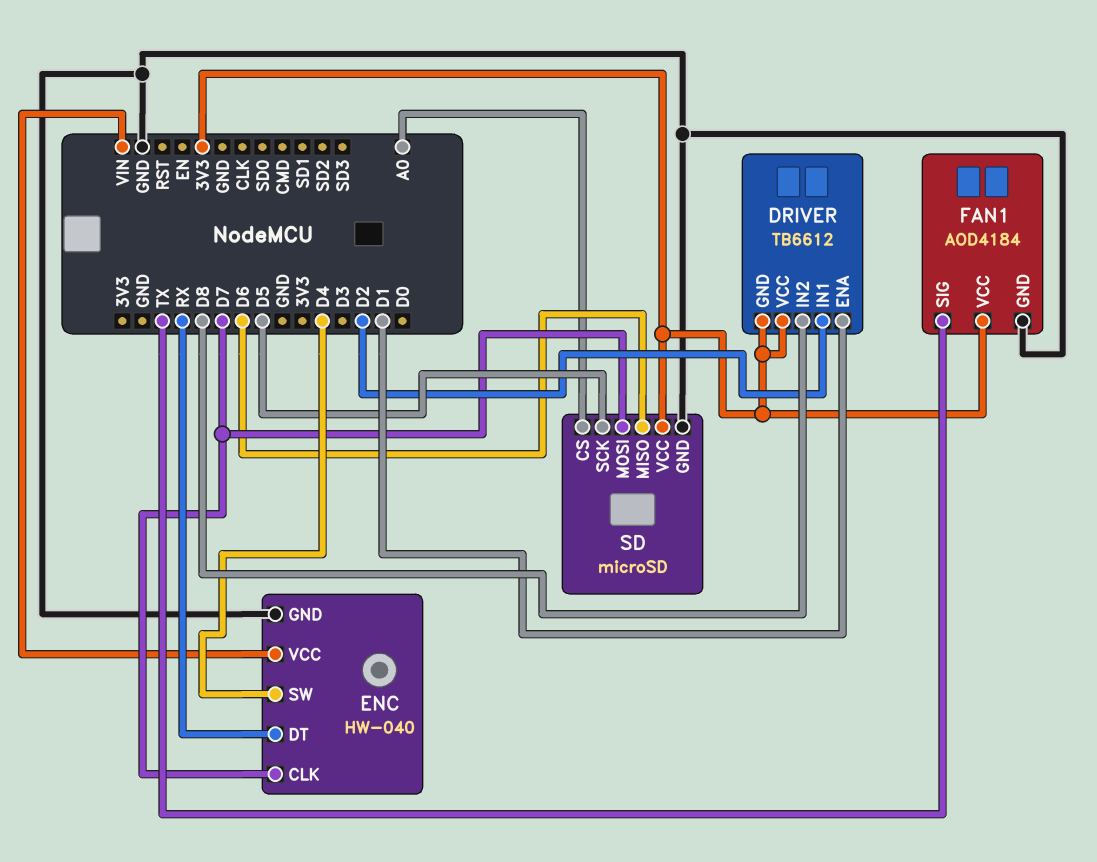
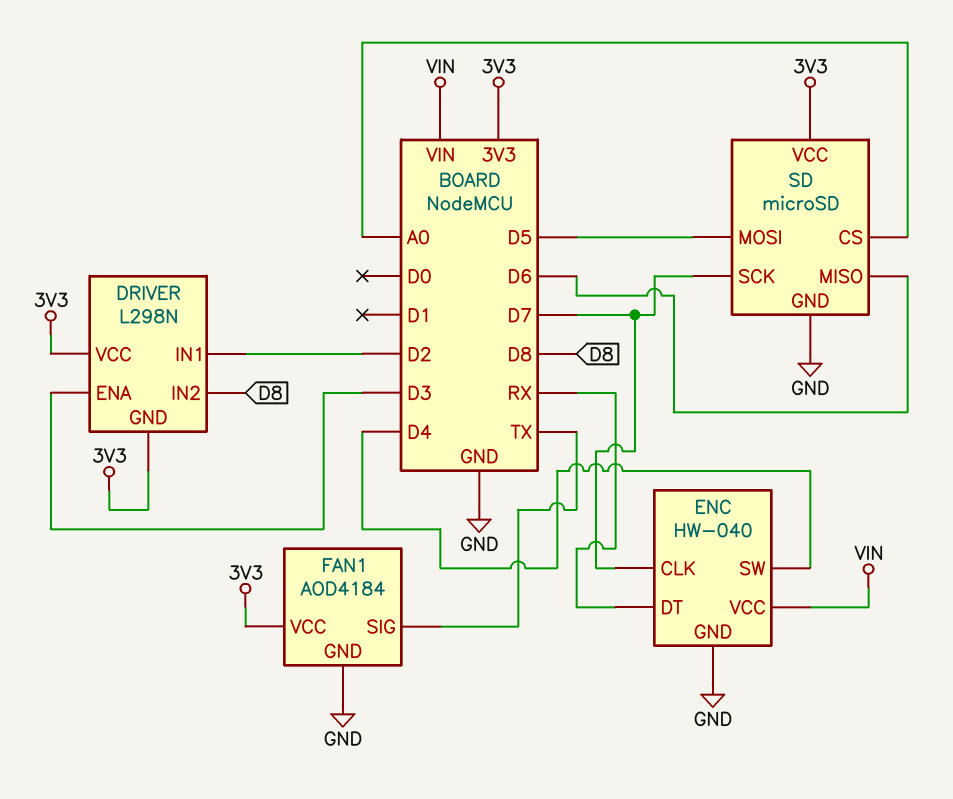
DRIVER: TB6612 -> L298N
DRIVER pin ENA: D1 -> D3
SD pin MOSI: D7 -> D5
SD pin SCK: D5 -> D7

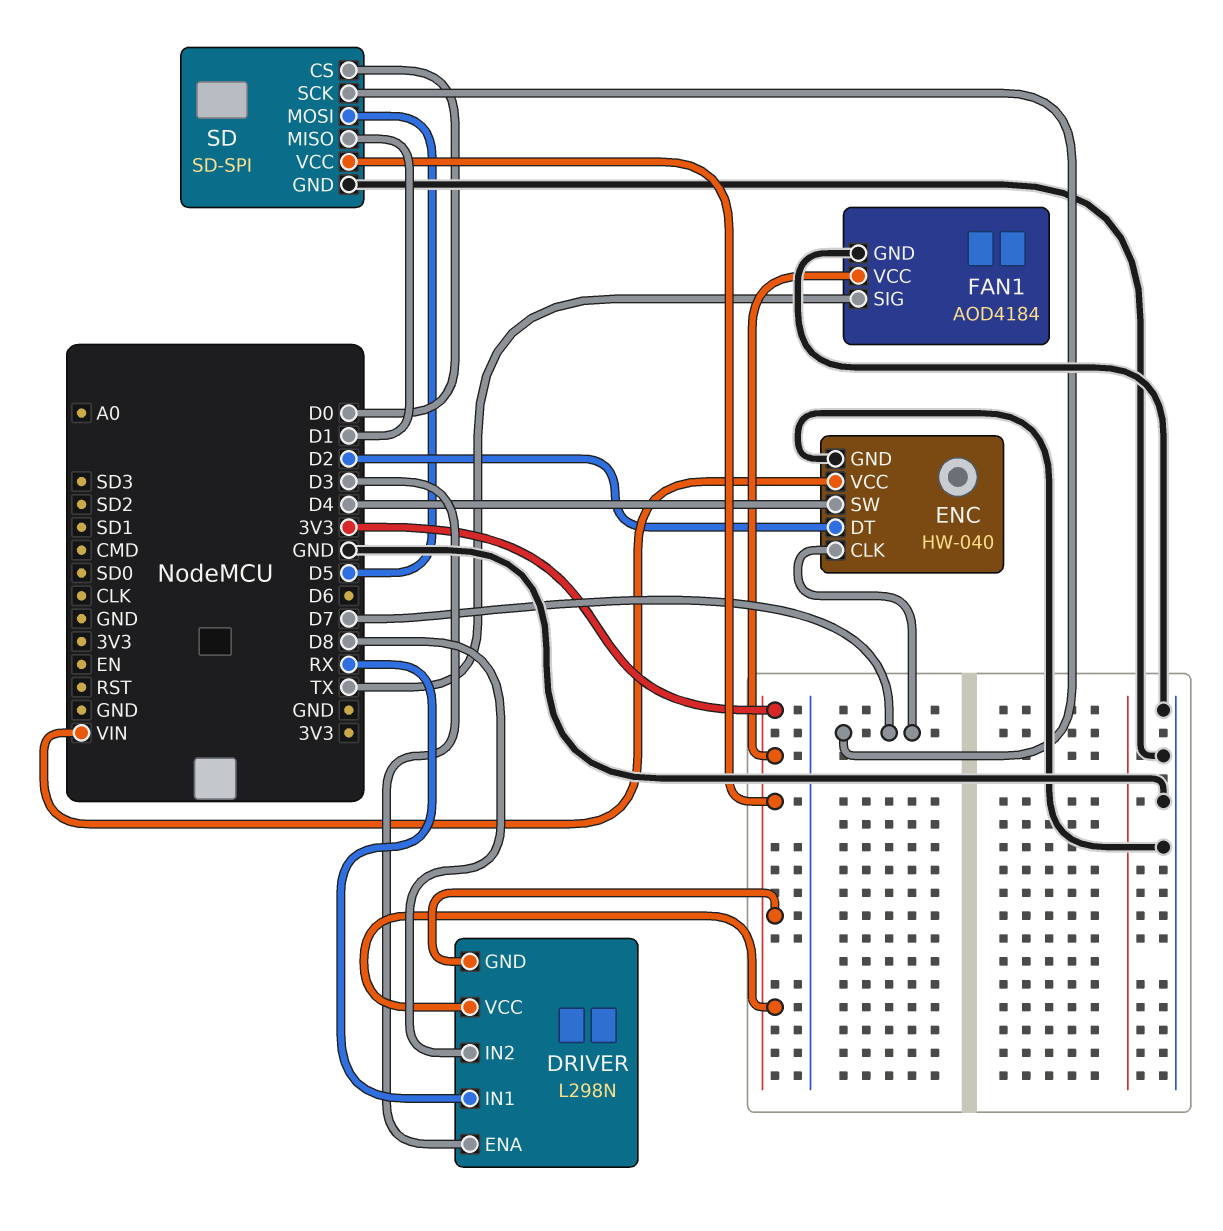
DRIVER pin IN1: D2 -> RX
ENC pin DT: RX -> D2
SD: microSD -> SD-SPI
SD pin CS: A0 -> D0
SD pin MISO: D6 -> D1

